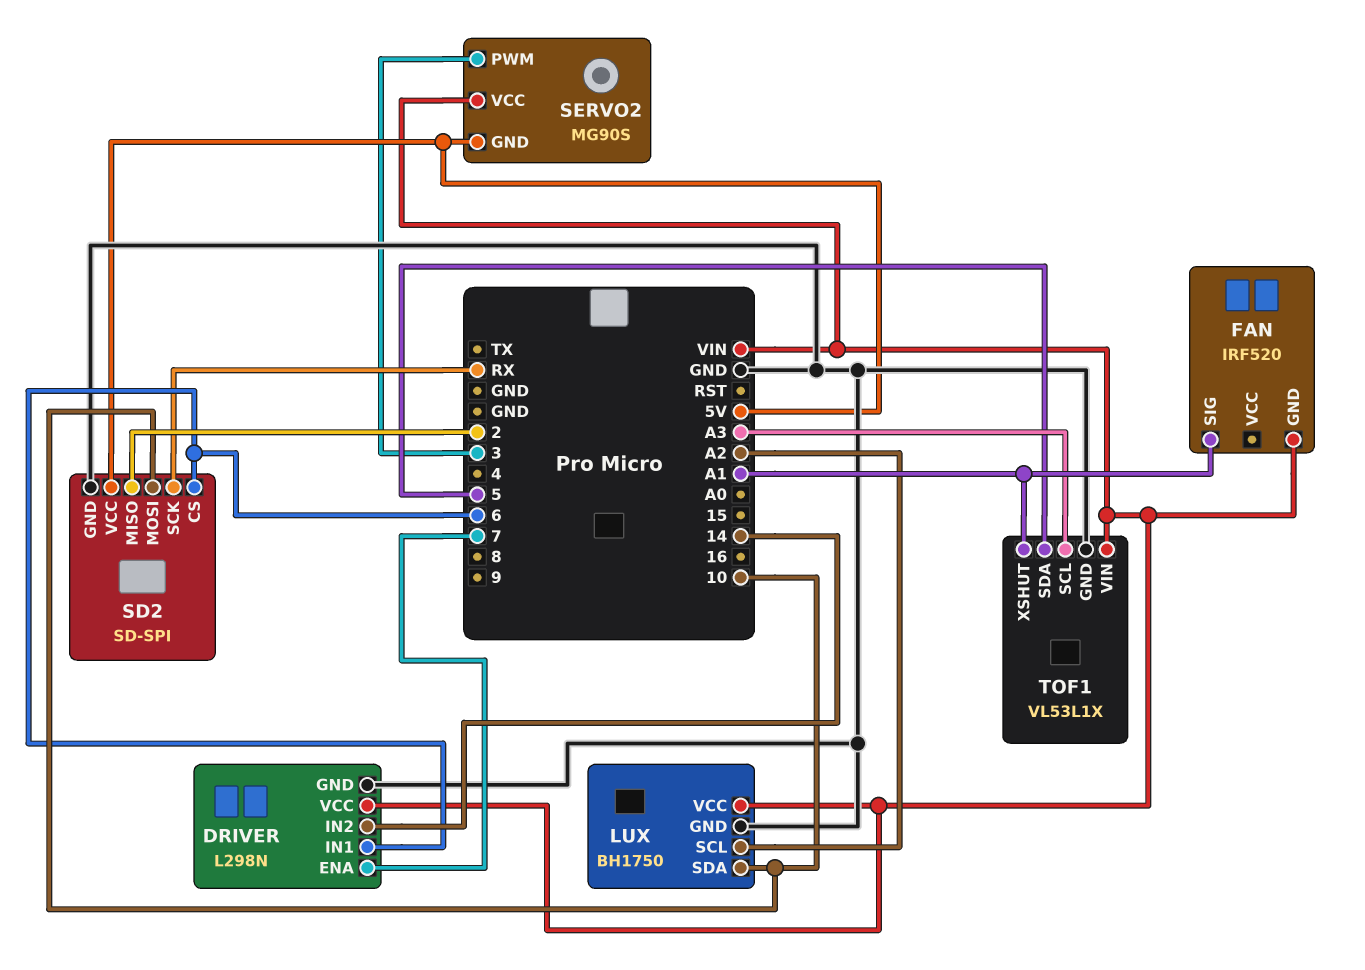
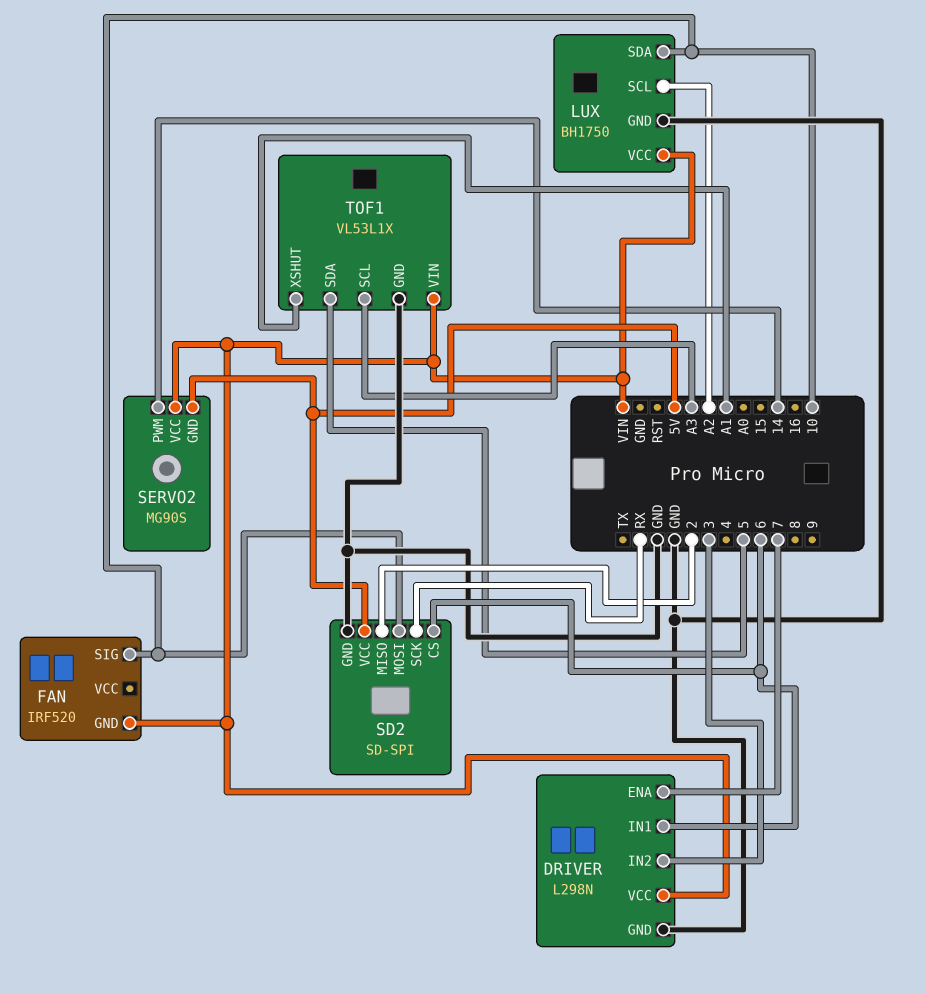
DRIVER pin IN2: 14 -> 3
FAN pin SIG: A1 -> 10
SERVO2 pin PWM: 3 -> 14

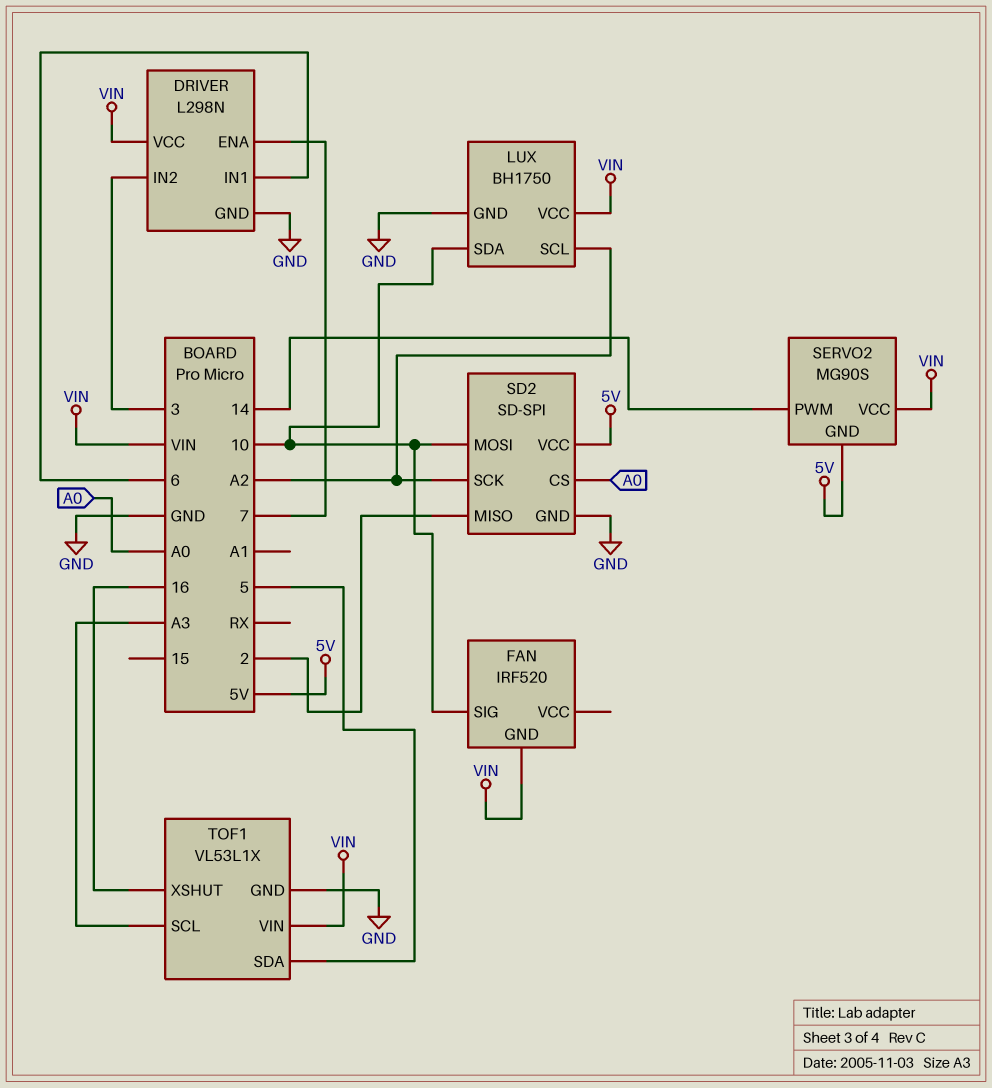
SD2 pin CS: 6 -> A0
SD2 pin SCK: RX -> A2
TOF1 pin XSHUT: A1 -> 16

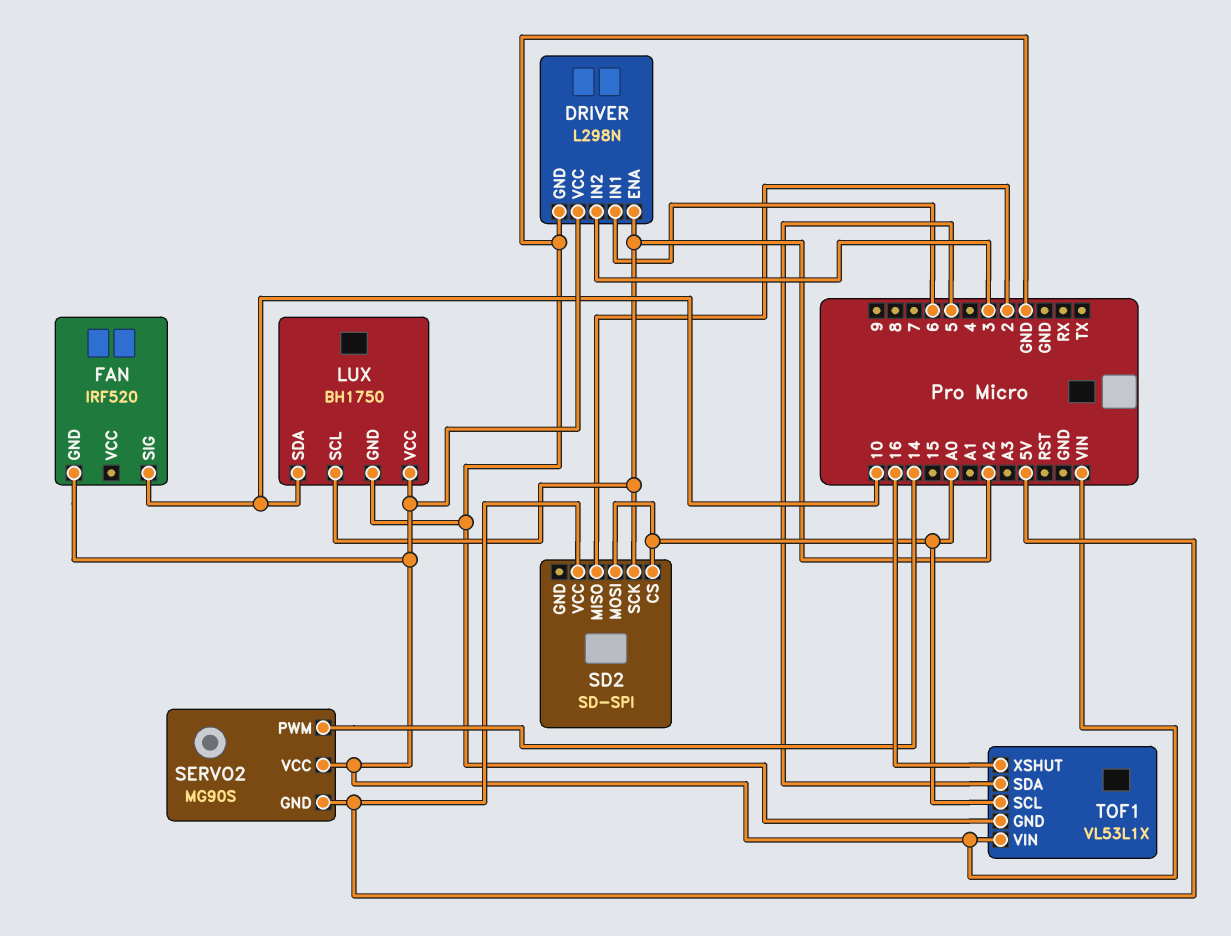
DRIVER pin ENA: 7 -> A2
SD2 pin GND: GND -> none
SD2 pin MOSI: 10 -> A0
TOF1 pin SCL: A3 -> A0

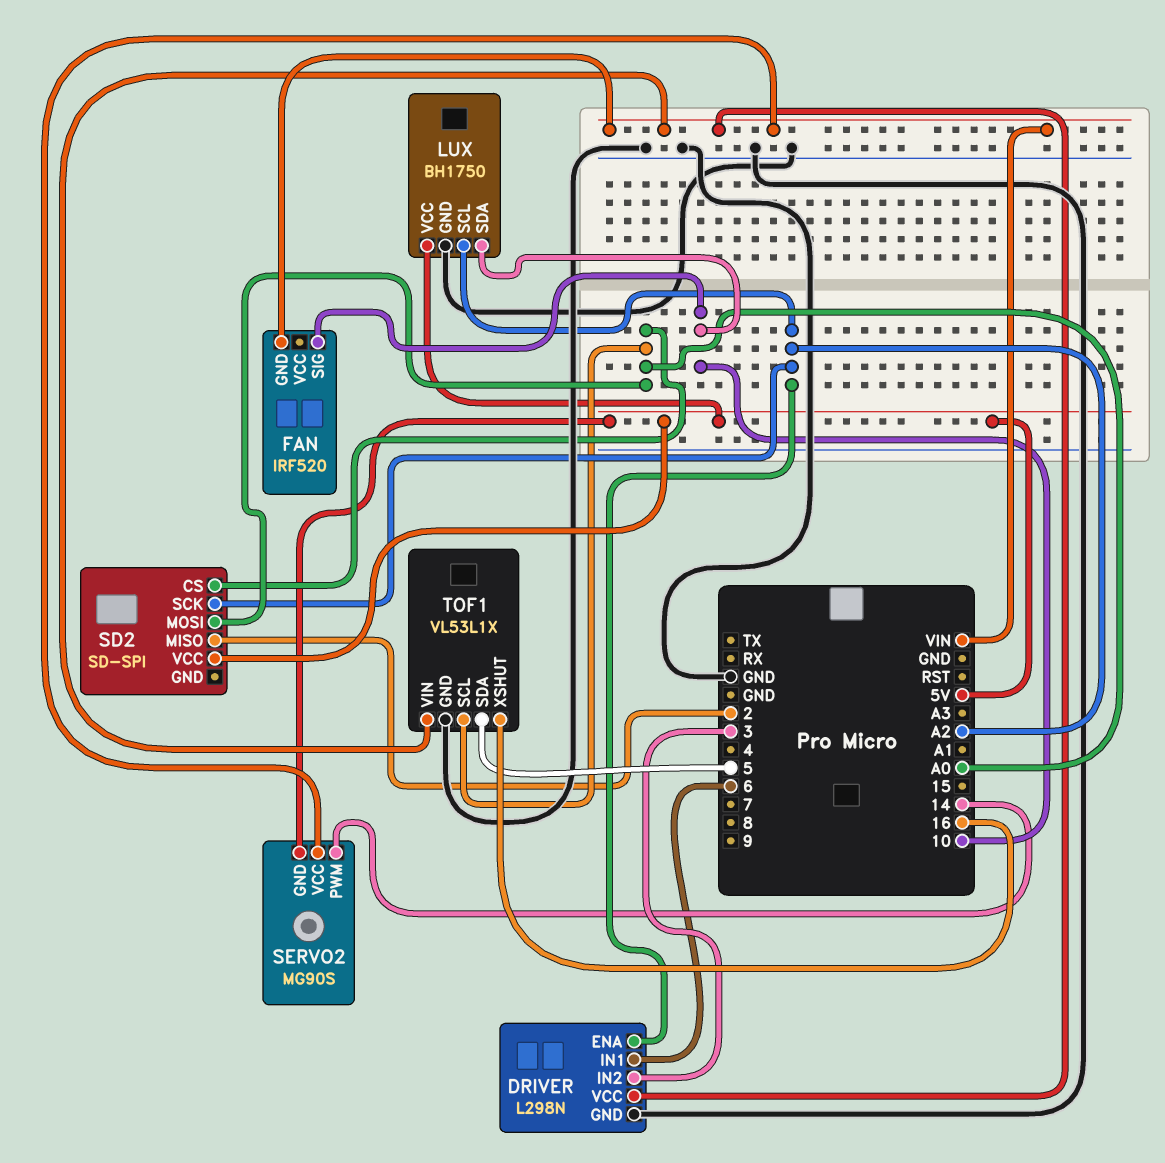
LUX pin VCC: VIN -> 5V

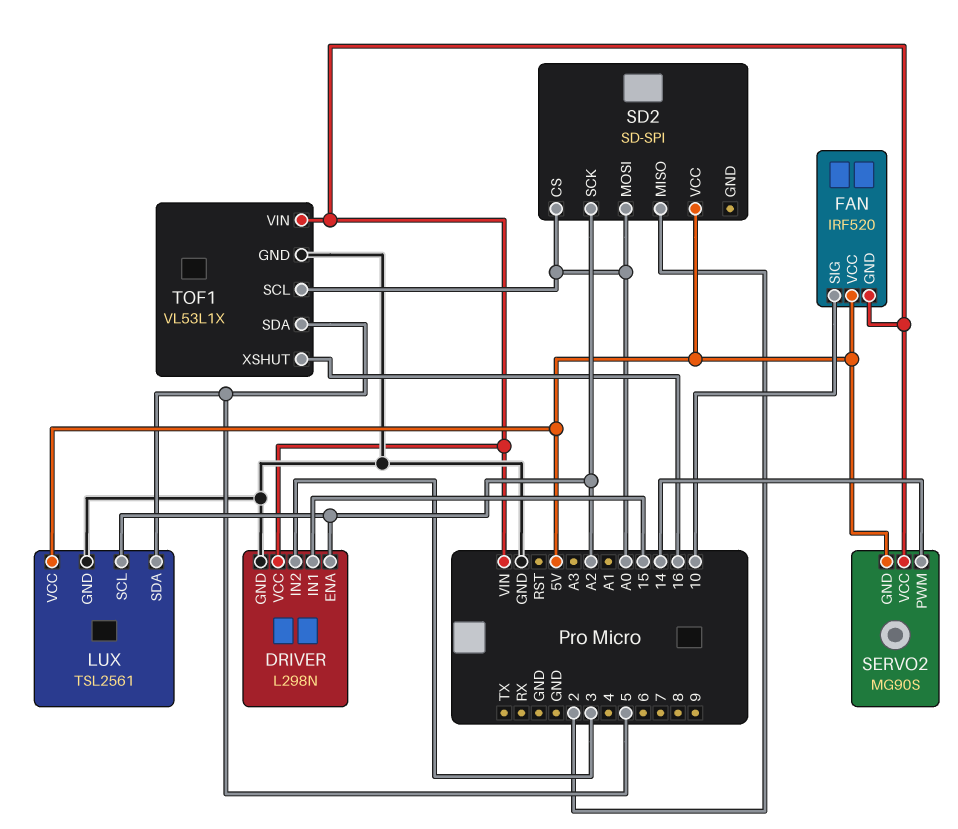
DRIVER pin IN1: 6 -> 15
FAN pin VCC: none -> 5V
LUX: BH1750 -> TSL2561
LUX pin SDA: 10 -> 5

